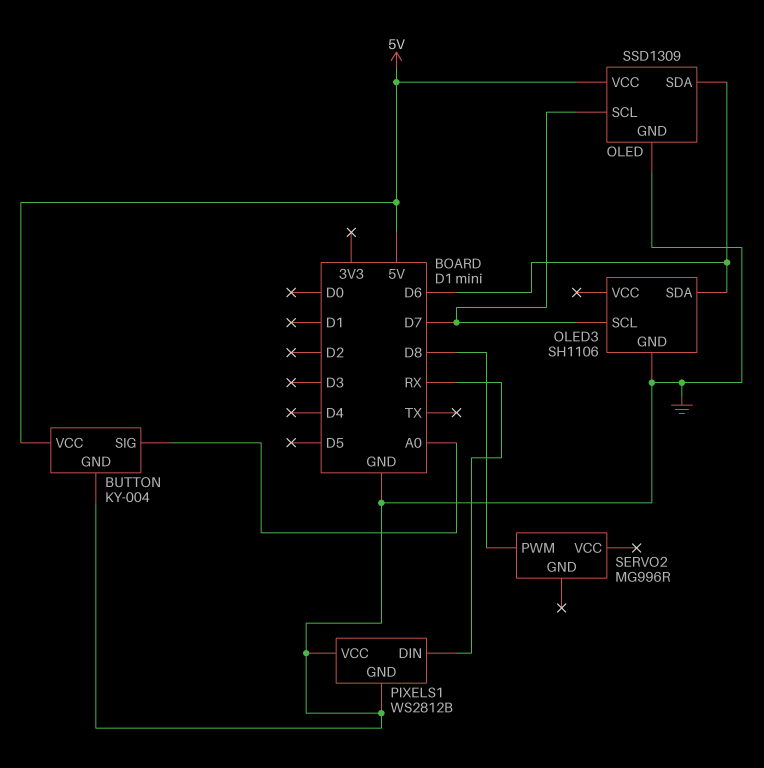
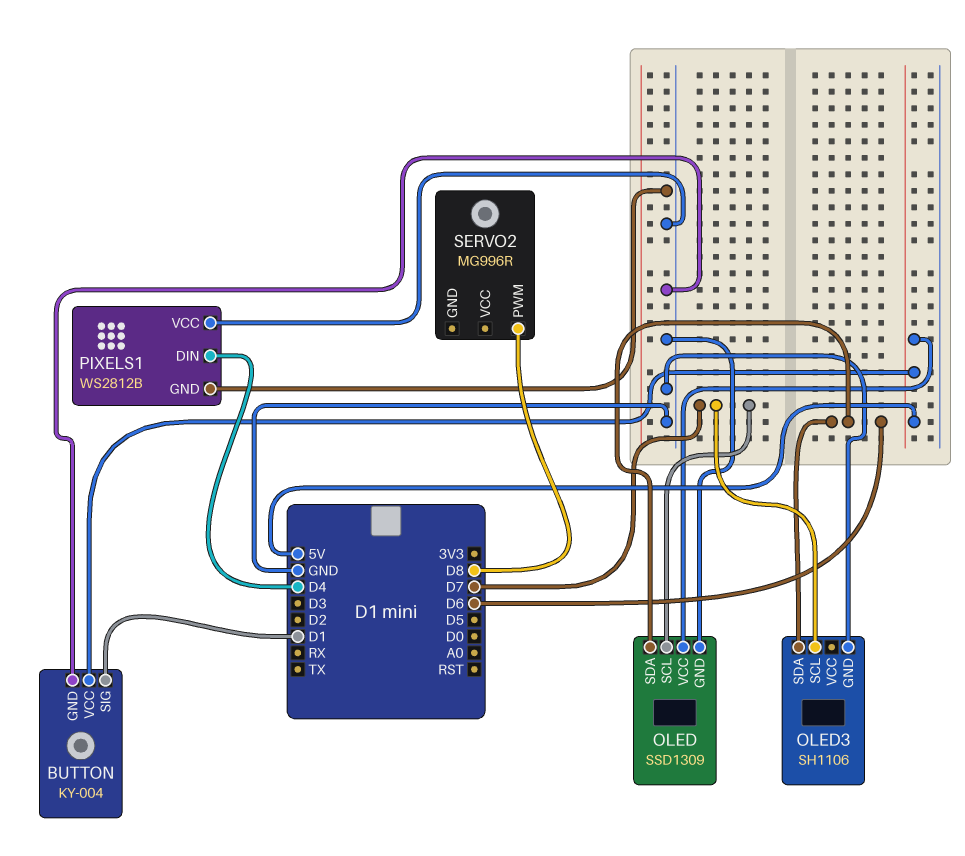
BUTTON pin SIG: A0 -> D1
PIXELS1 pin DIN: RX -> D4

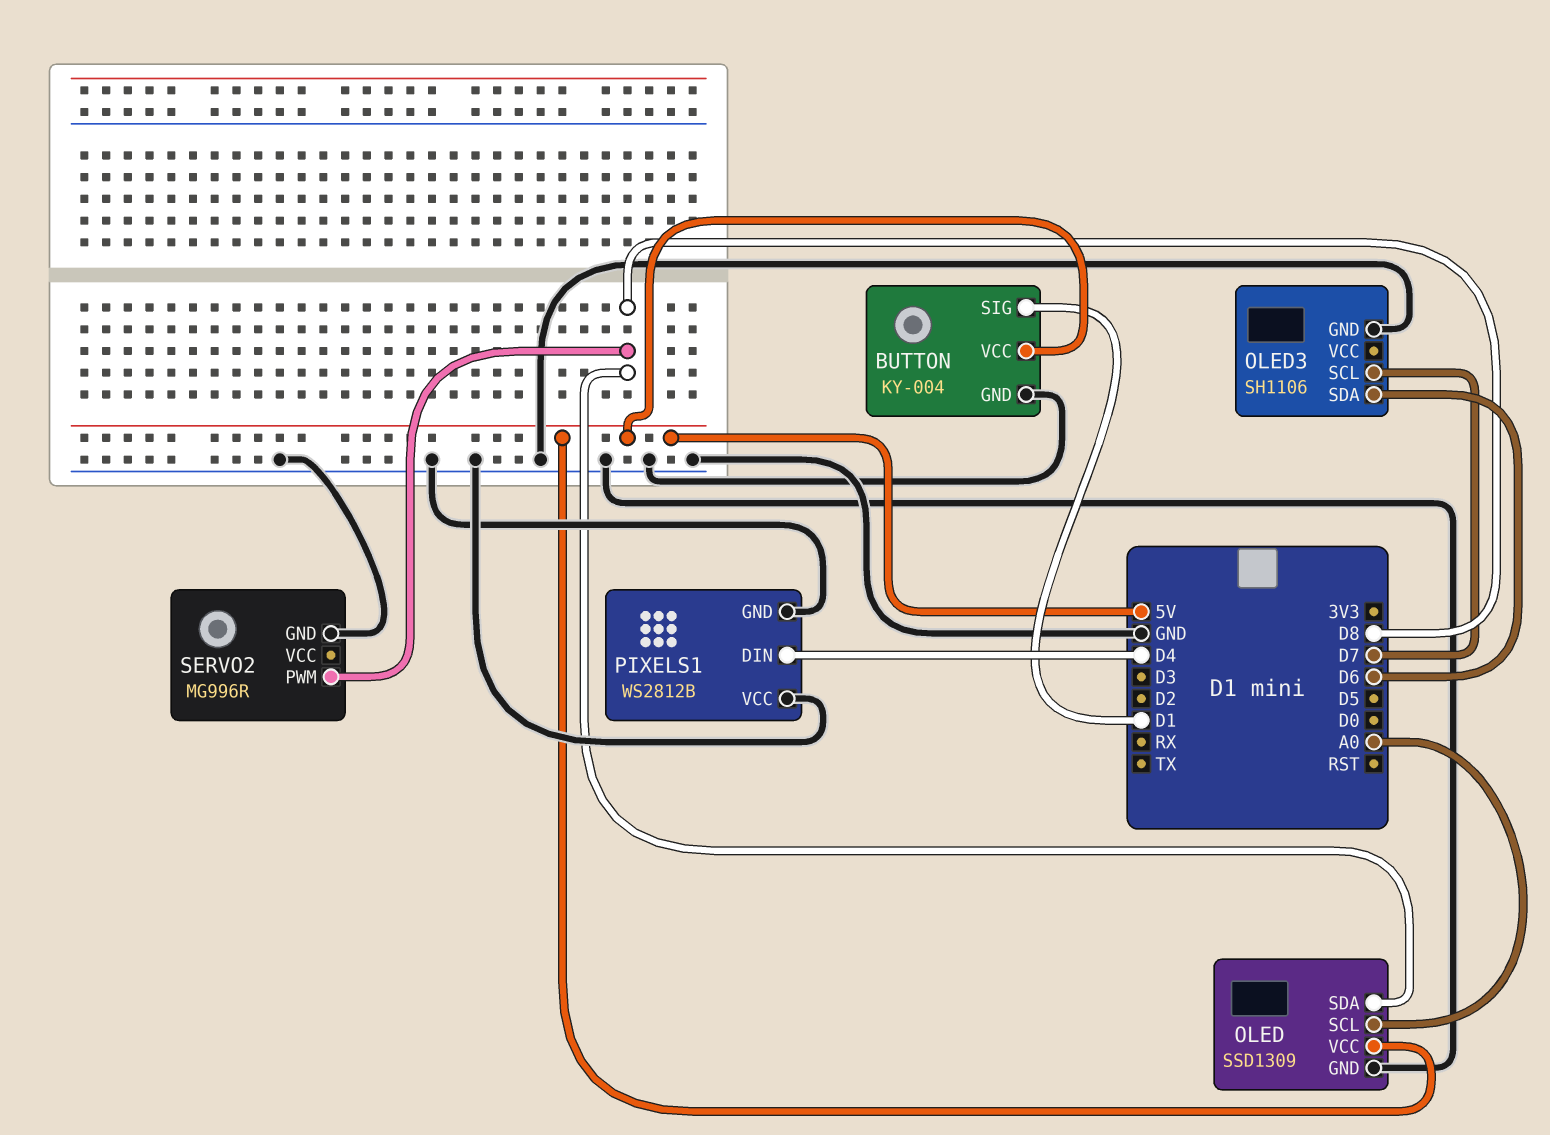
OLED pin SCL: D7 -> A0
OLED pin SDA: D6 -> D8
SERVO2 pin GND: none -> GND

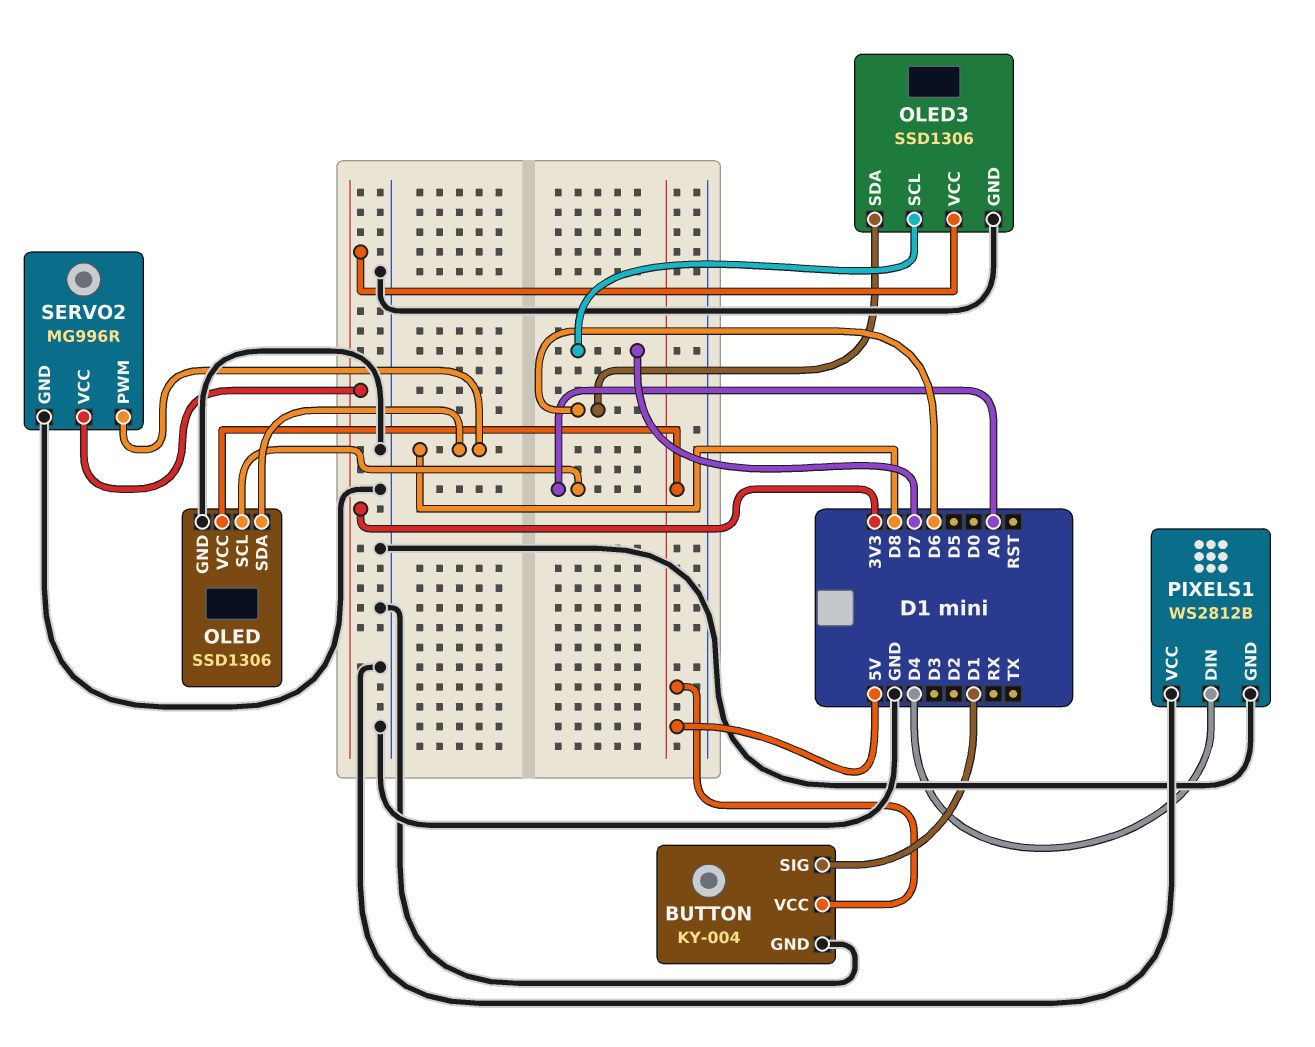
OLED: SSD1309 -> SSD1306
OLED3: SH1106 -> SSD1306
OLED3 pin VCC: none -> 3V3
SERVO2 pin VCC: none -> 3V3

